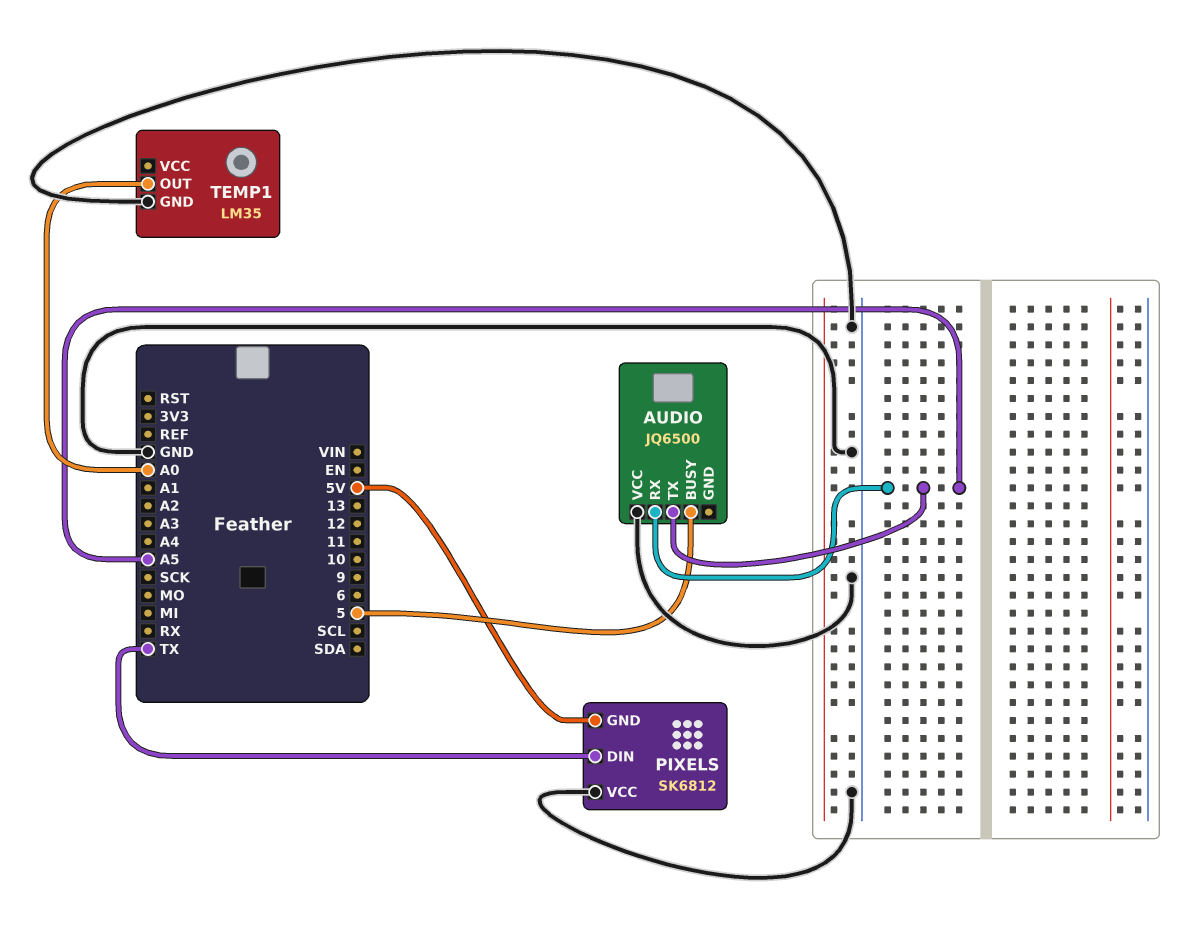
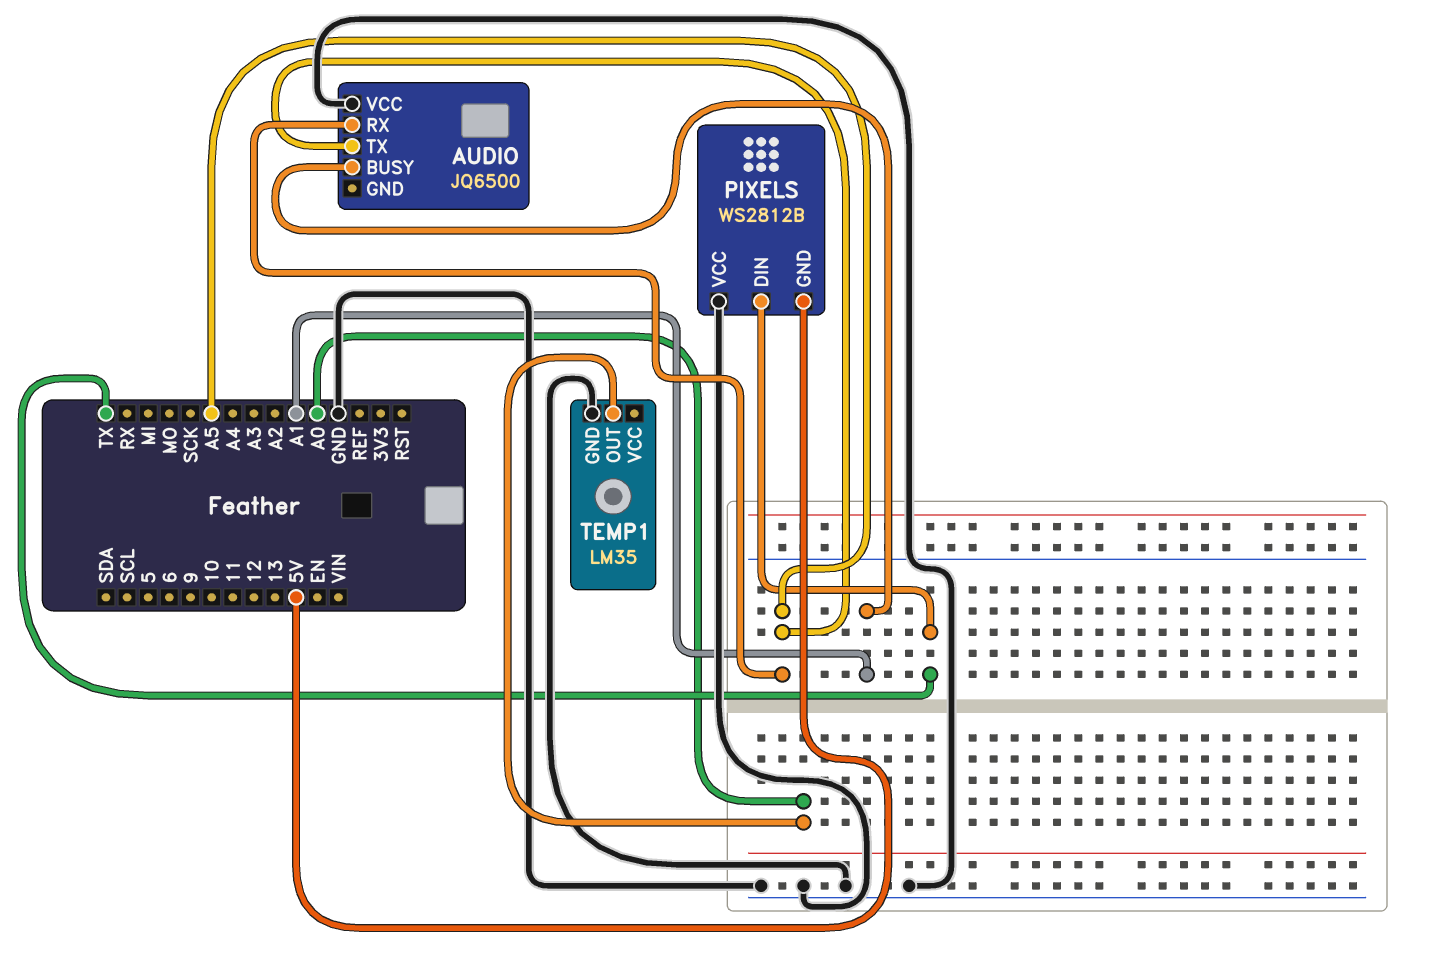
AUDIO pin BUSY: 5 -> A1
PIXELS: SK6812 -> WS2812B

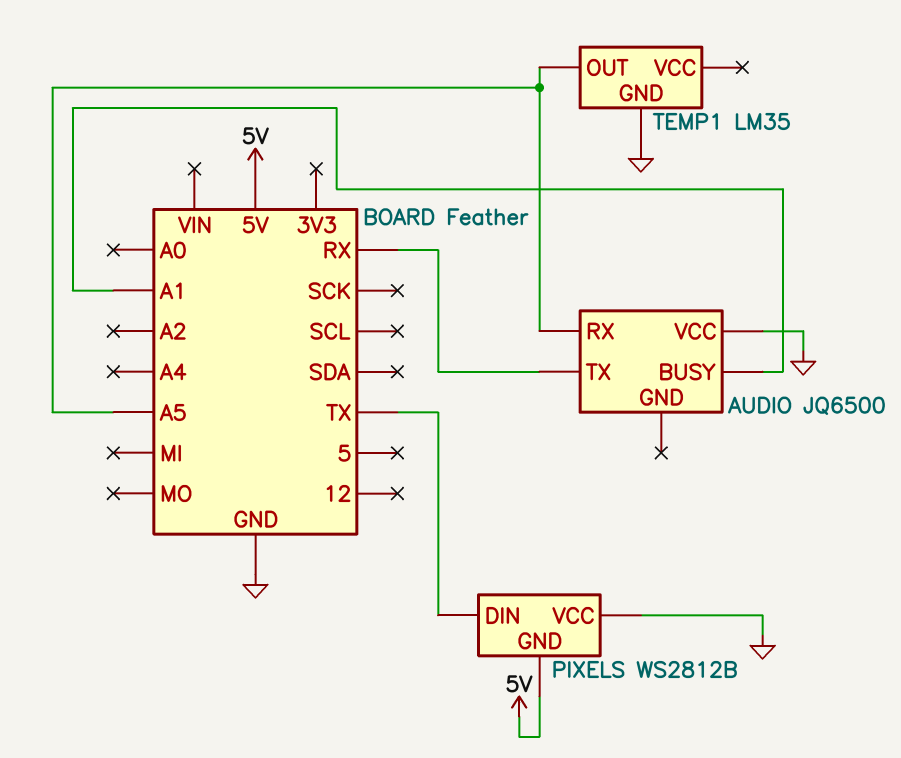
AUDIO pin TX: A5 -> RX
TEMP1 pin OUT: A0 -> A5

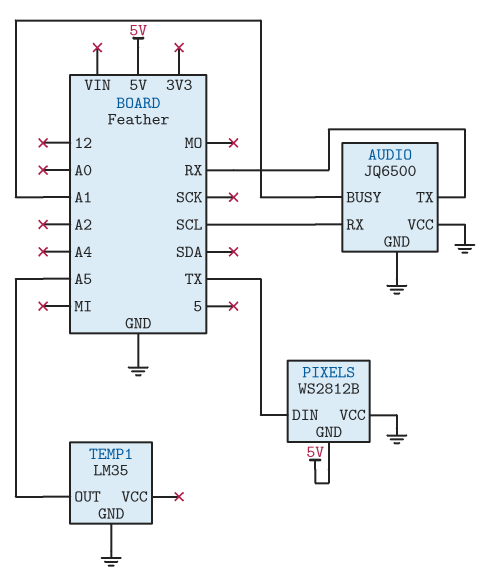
AUDIO pin GND: none -> GND
AUDIO pin RX: A5 -> SCL

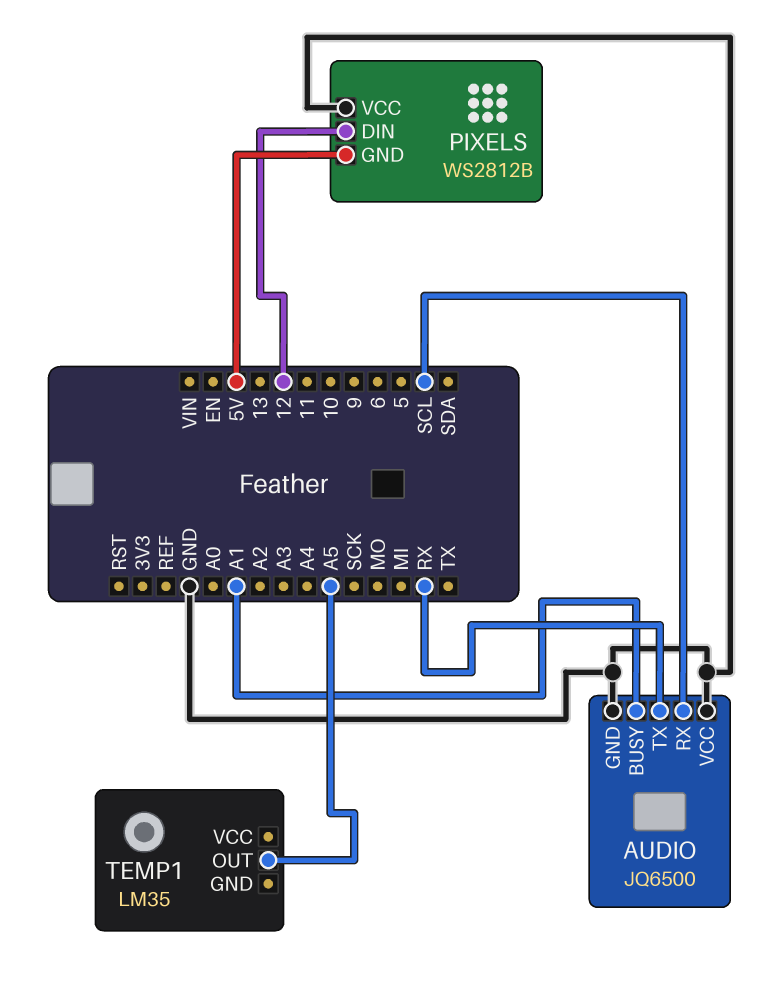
PIXELS pin DIN: TX -> 12
TEMP1 pin GND: GND -> none

